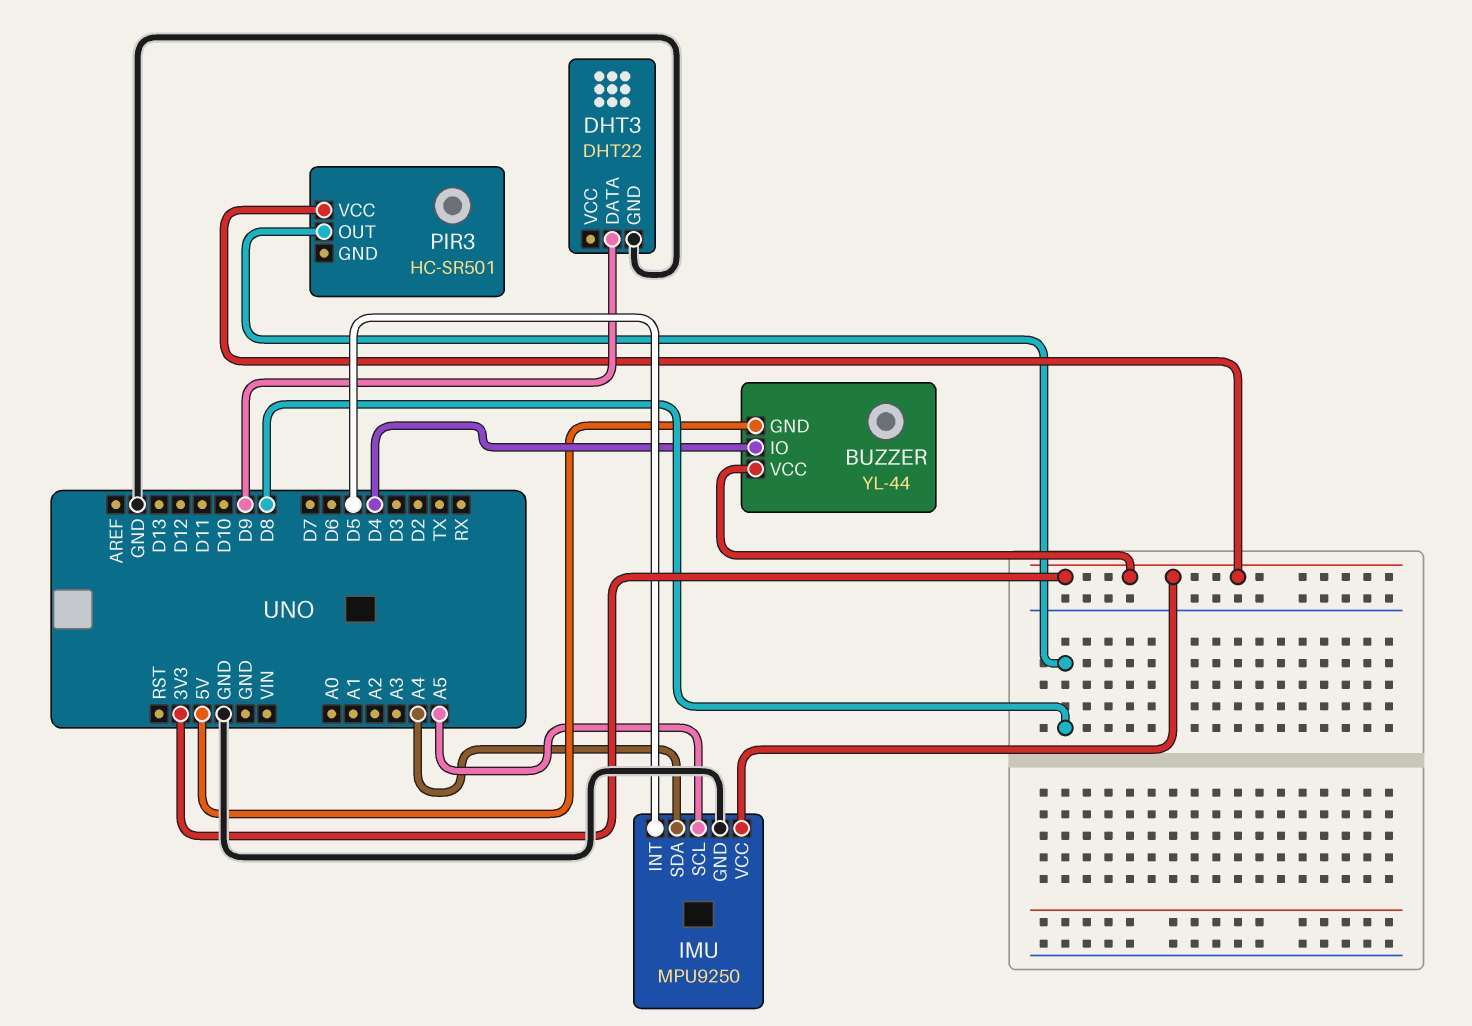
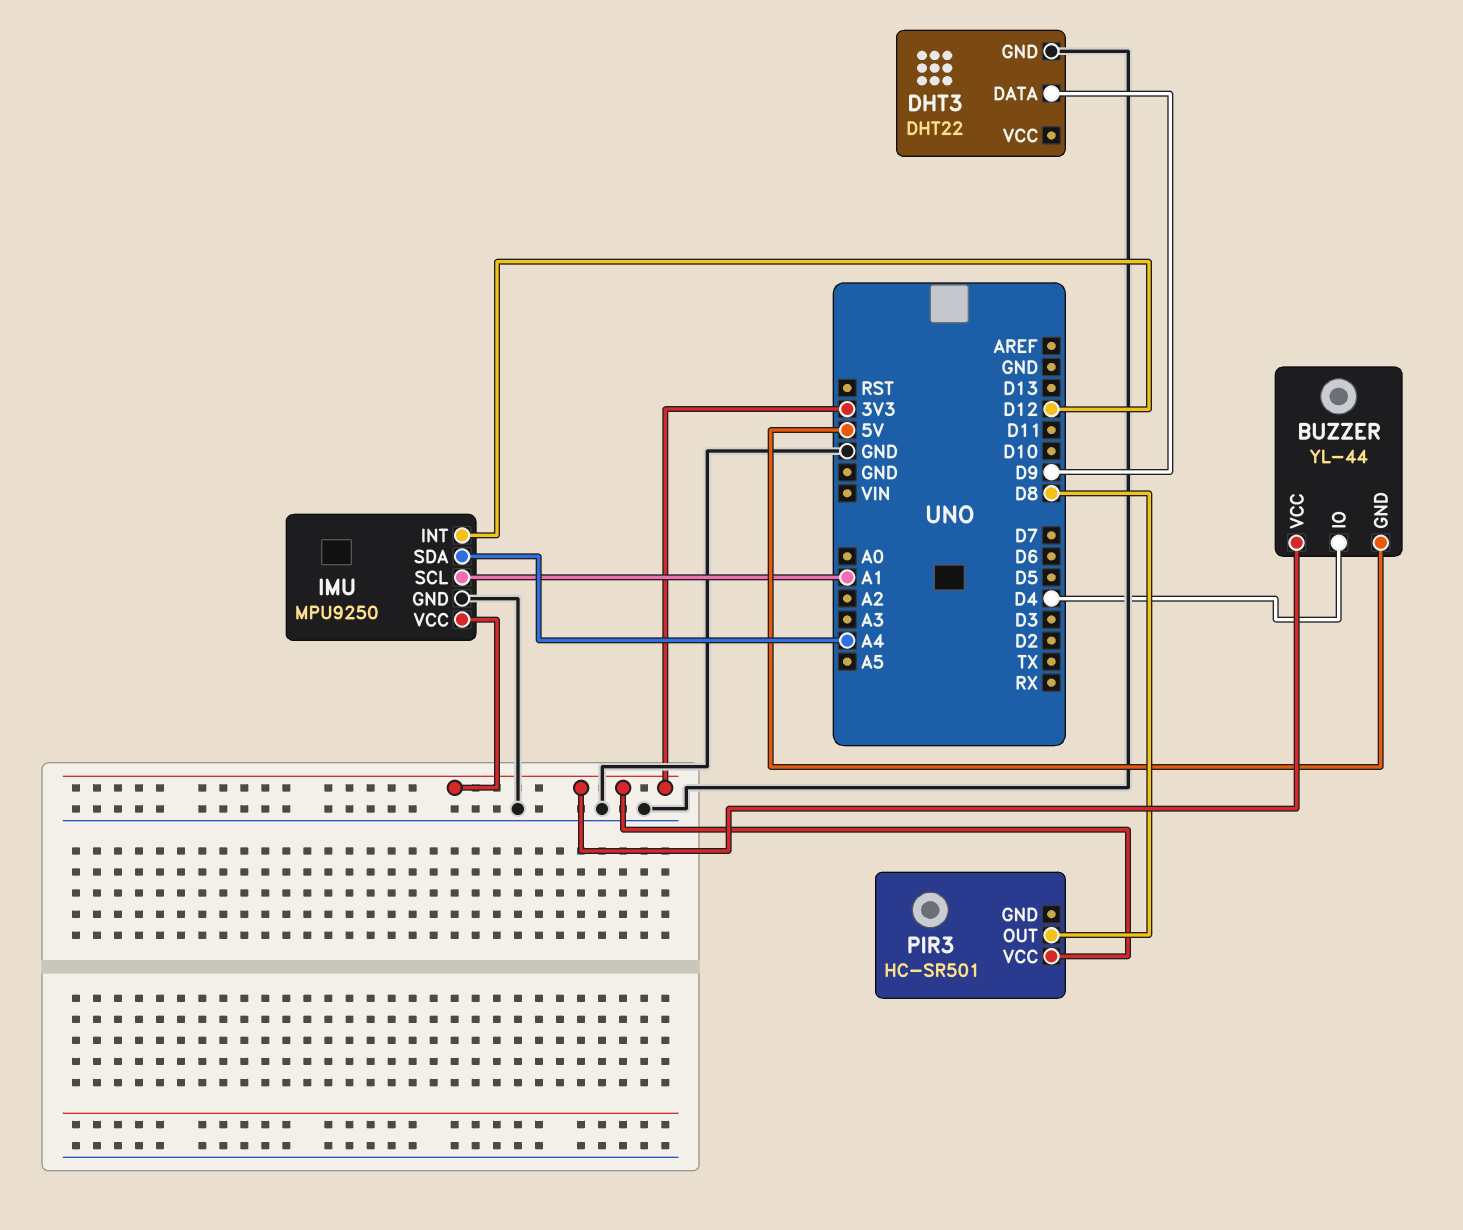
IMU pin INT: D5 -> D12
IMU pin SCL: A5 -> A1

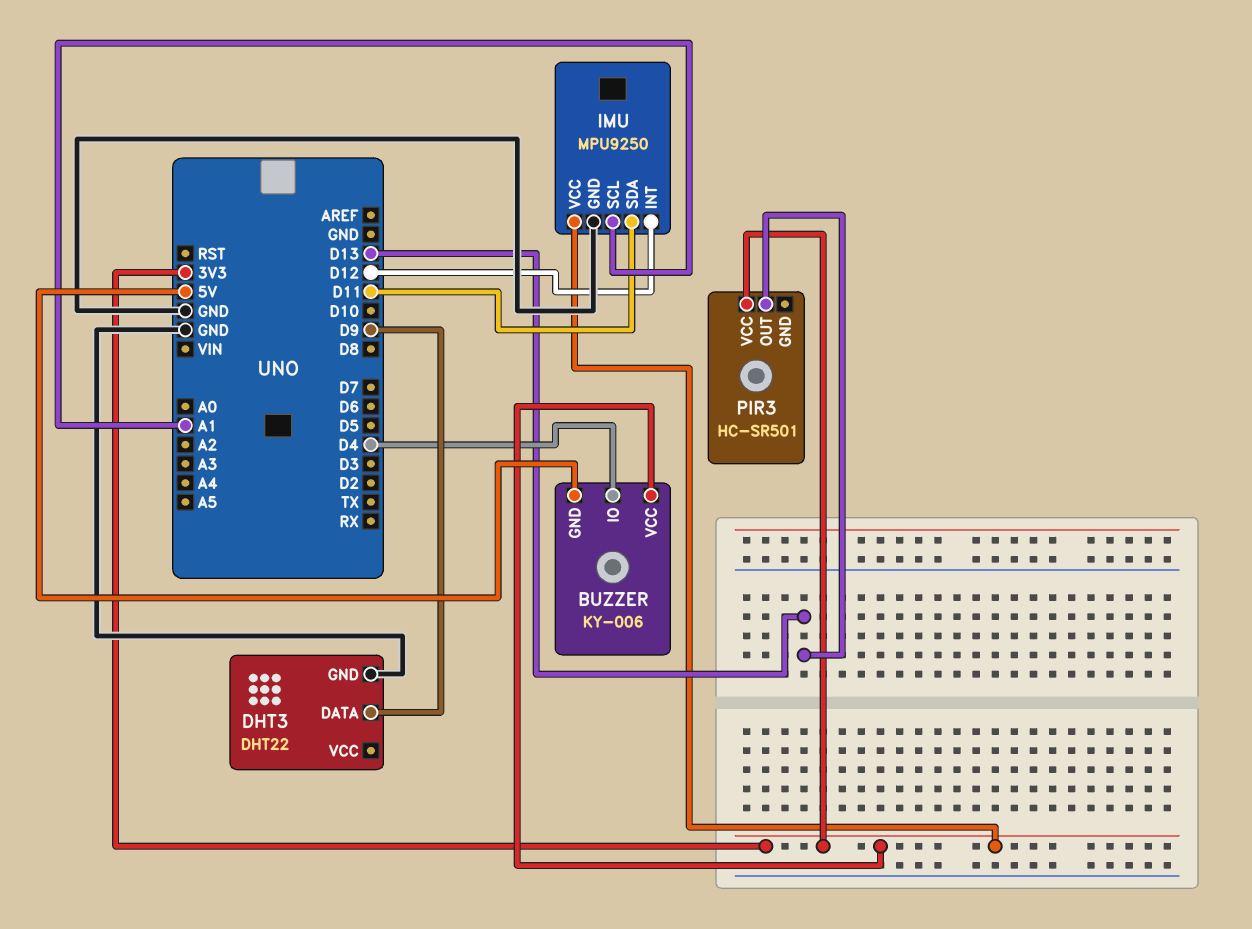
BUZZER: YL-44 -> KY-006
IMU pin SDA: A4 -> D11
PIR3 pin OUT: D8 -> D13

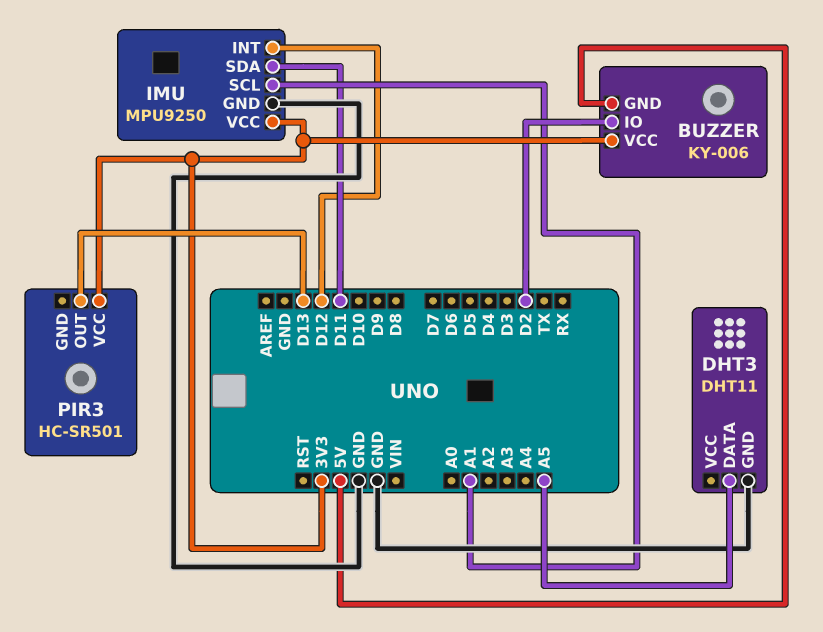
BUZZER pin IO: D4 -> D2
DHT3: DHT22 -> DHT11
DHT3 pin DATA: D9 -> A5

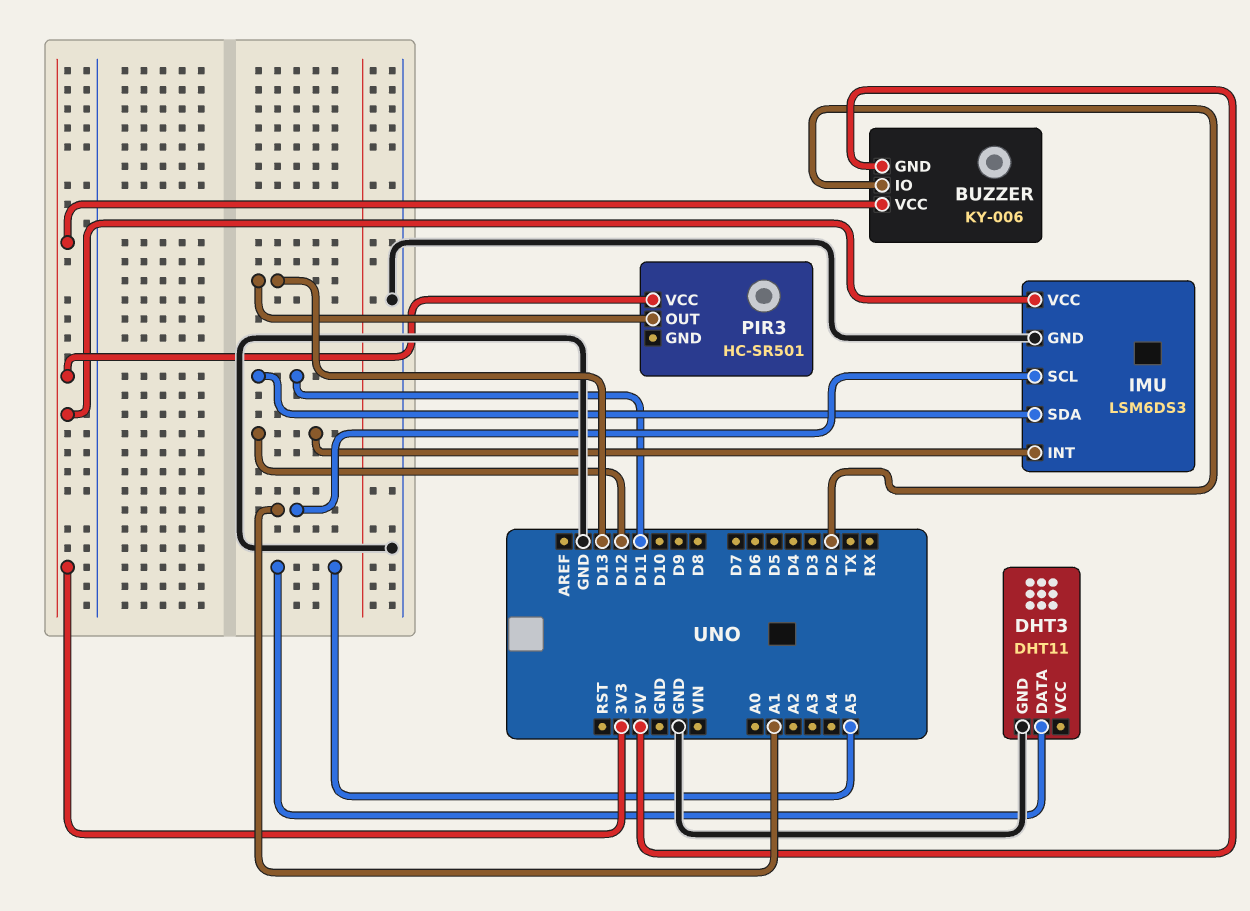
IMU: MPU9250 -> LSM6DS3

